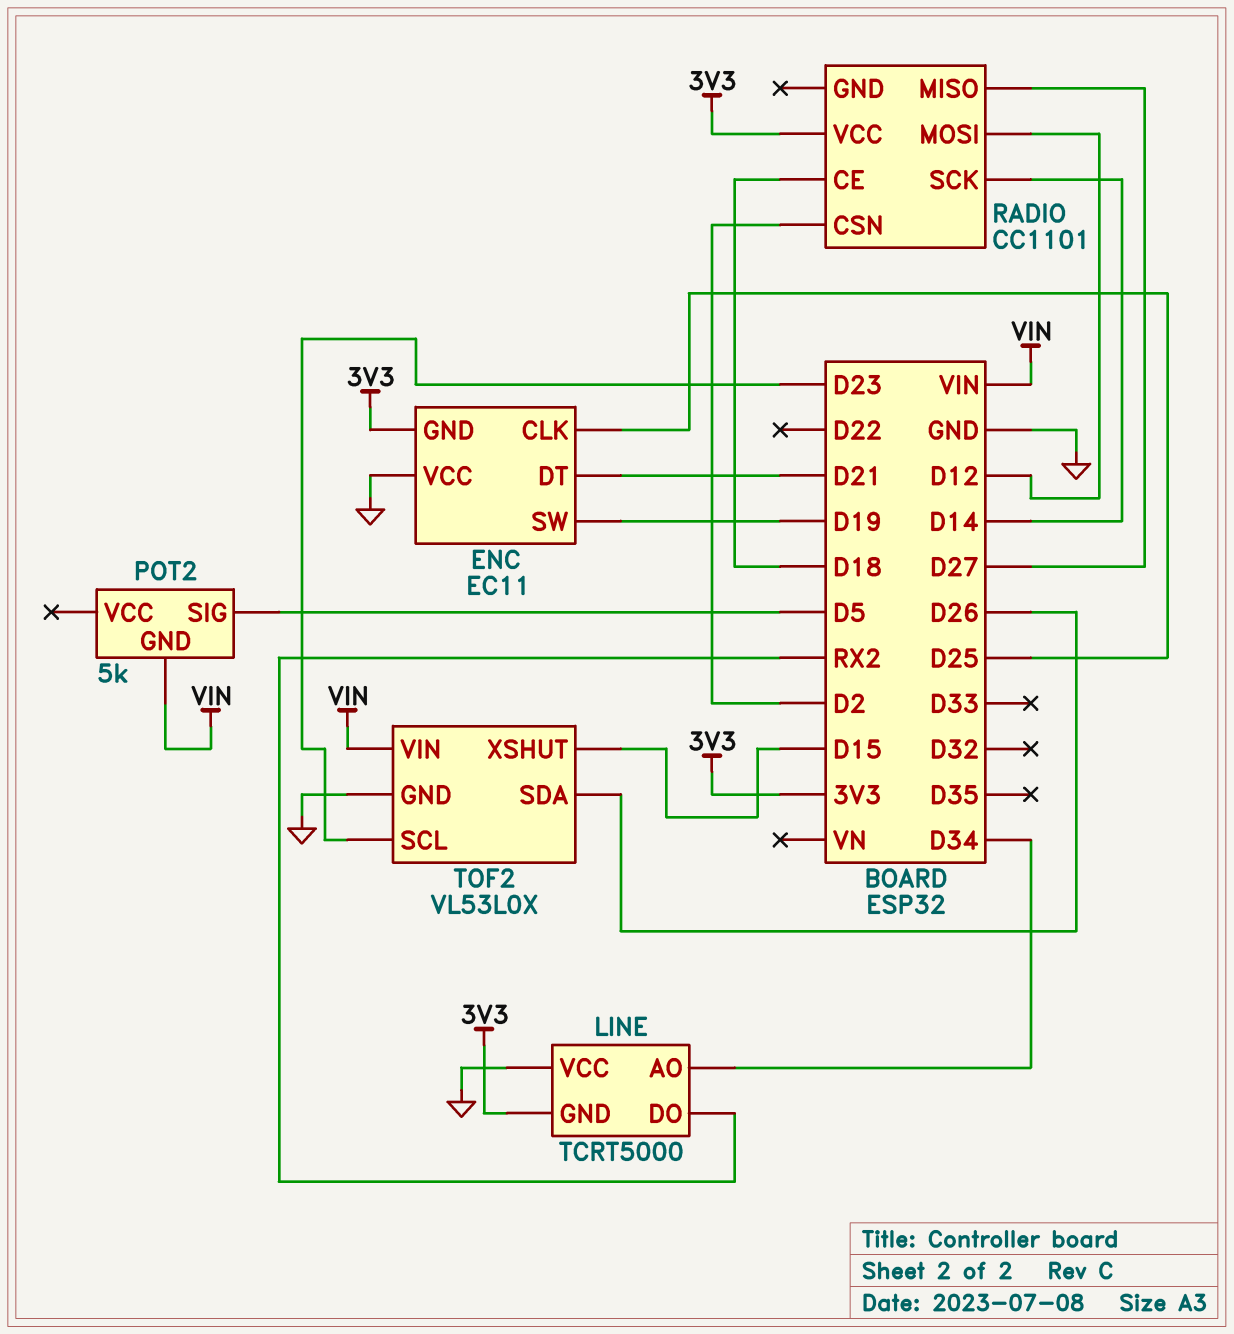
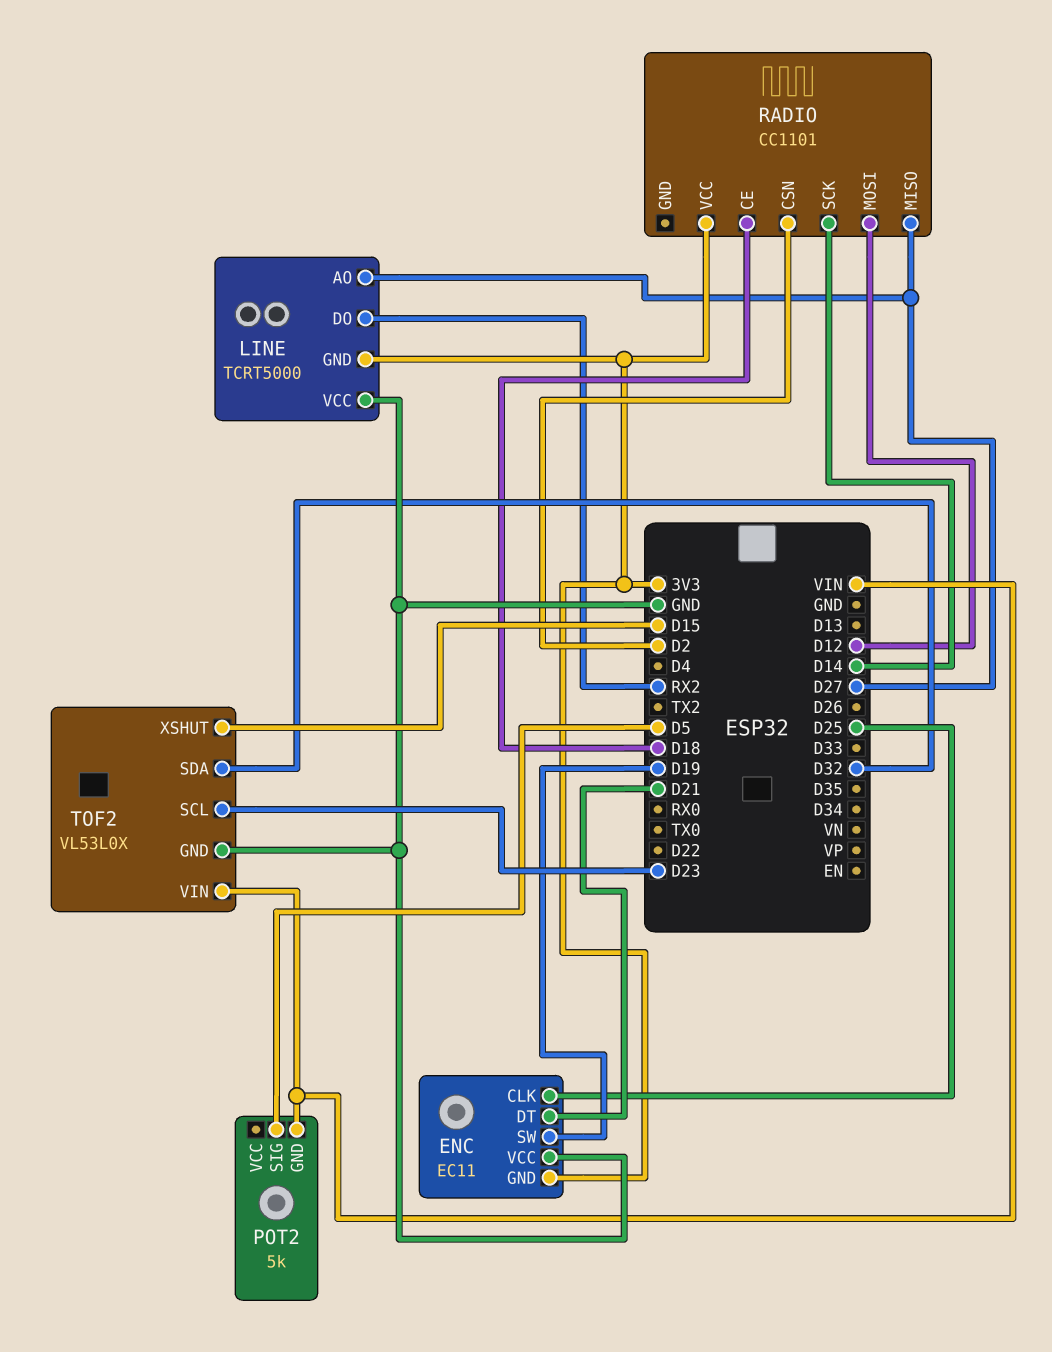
LINE pin AO: D34 -> D27
TOF2 pin SDA: D26 -> D32

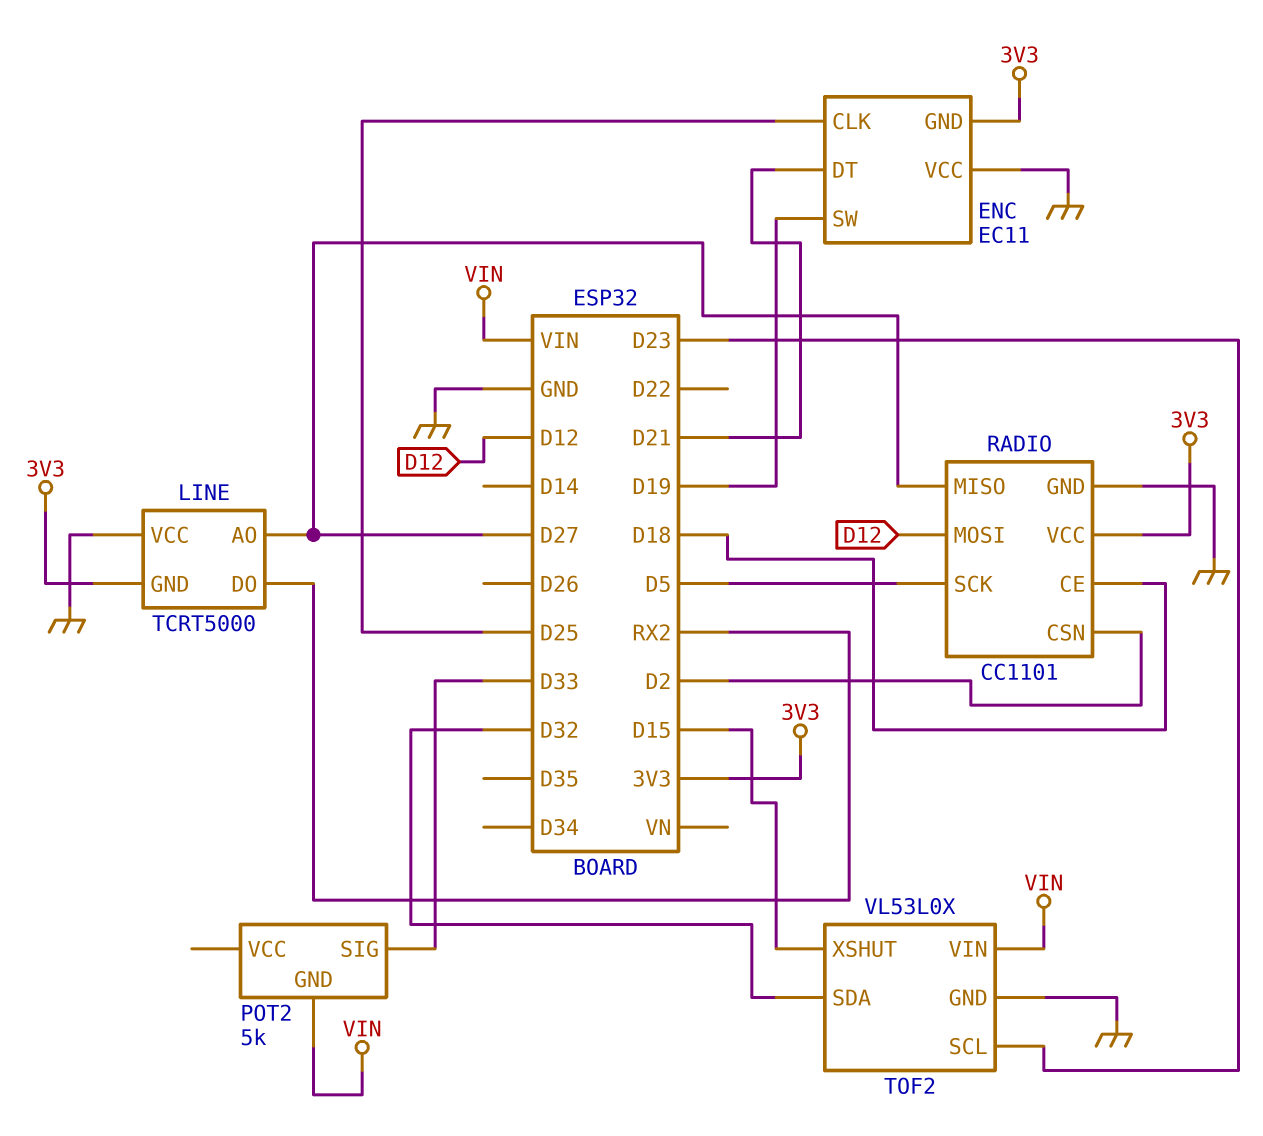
POT2 pin SIG: D5 -> D33
RADIO pin GND: none -> GND
RADIO pin SCK: D14 -> D5

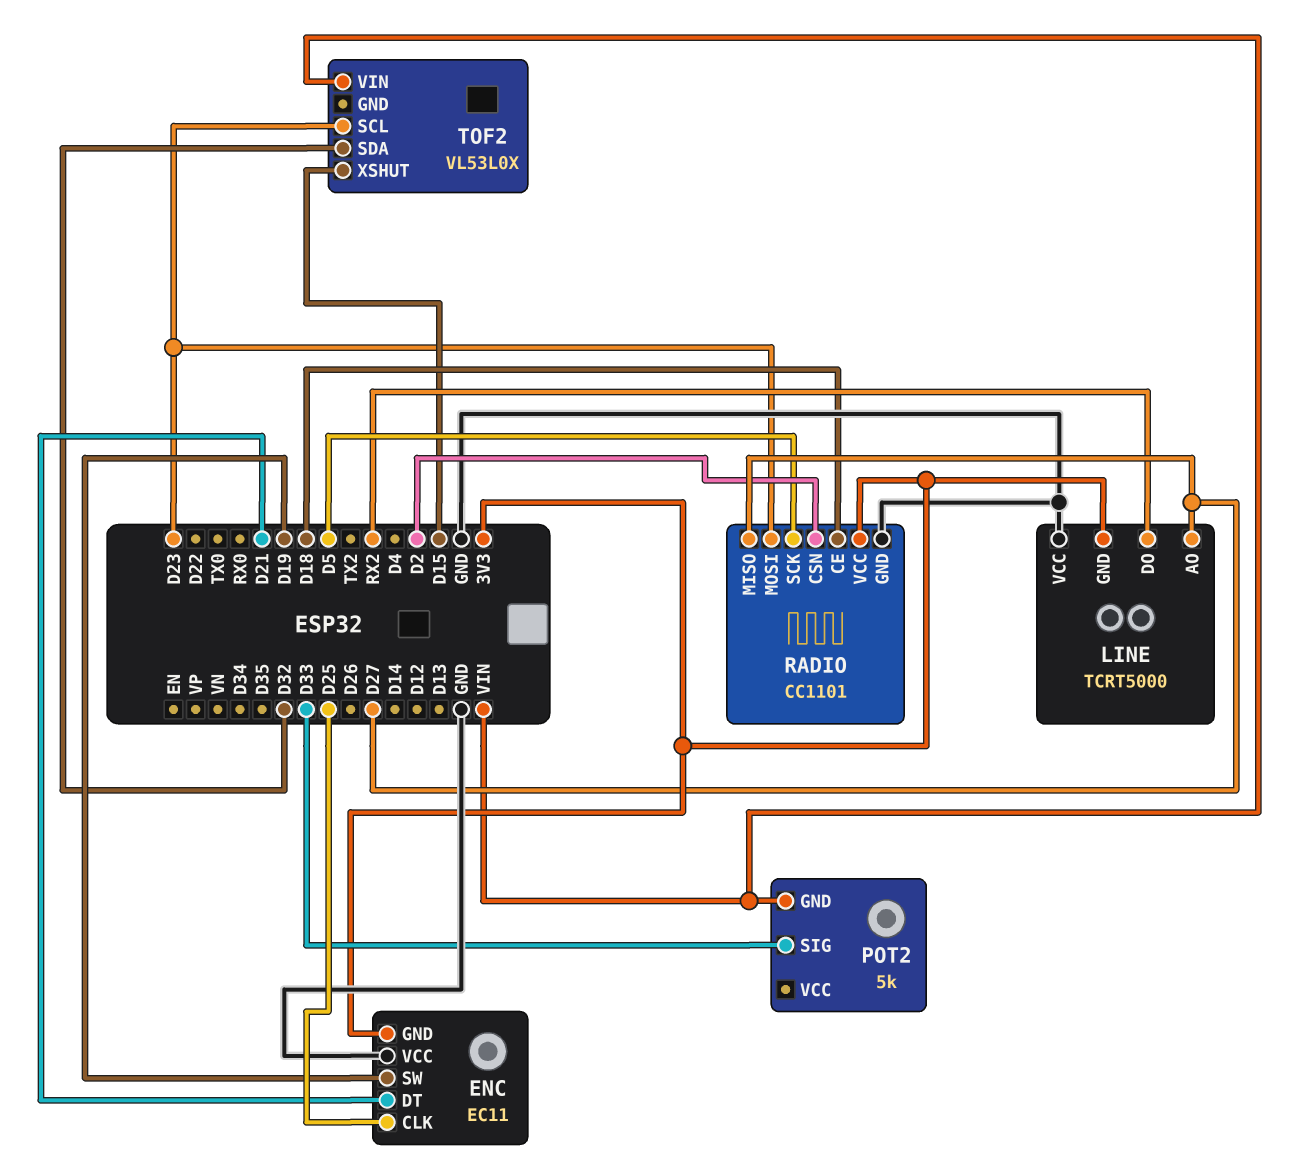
RADIO pin MOSI: D12 -> D23
TOF2 pin GND: GND -> none

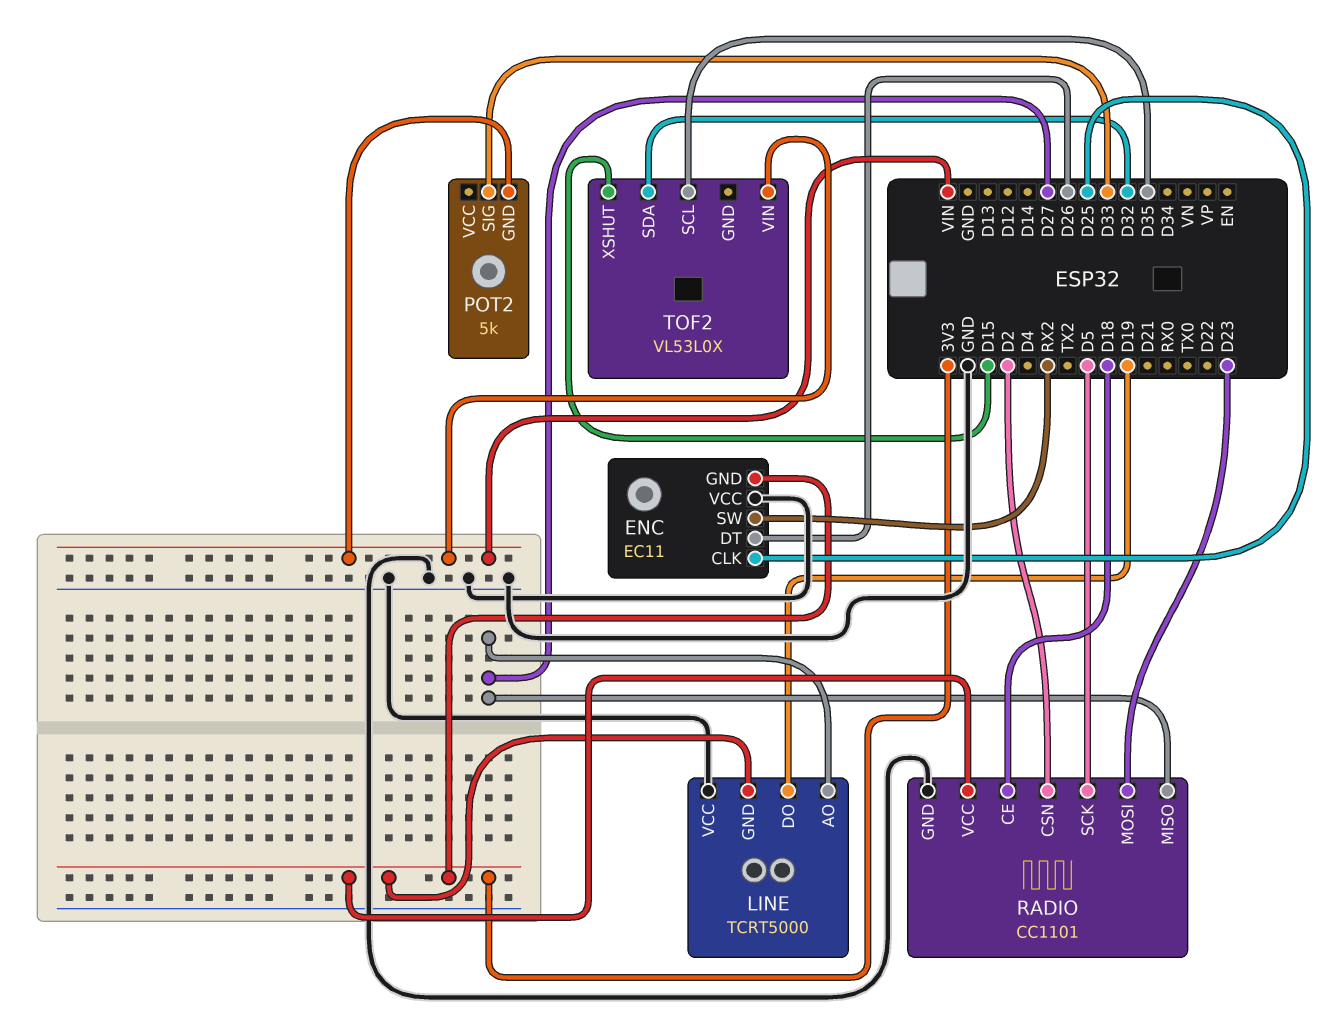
ENC pin DT: D21 -> D26
ENC pin SW: D19 -> RX2
LINE pin DO: RX2 -> D19
TOF2 pin SCL: D23 -> D35

